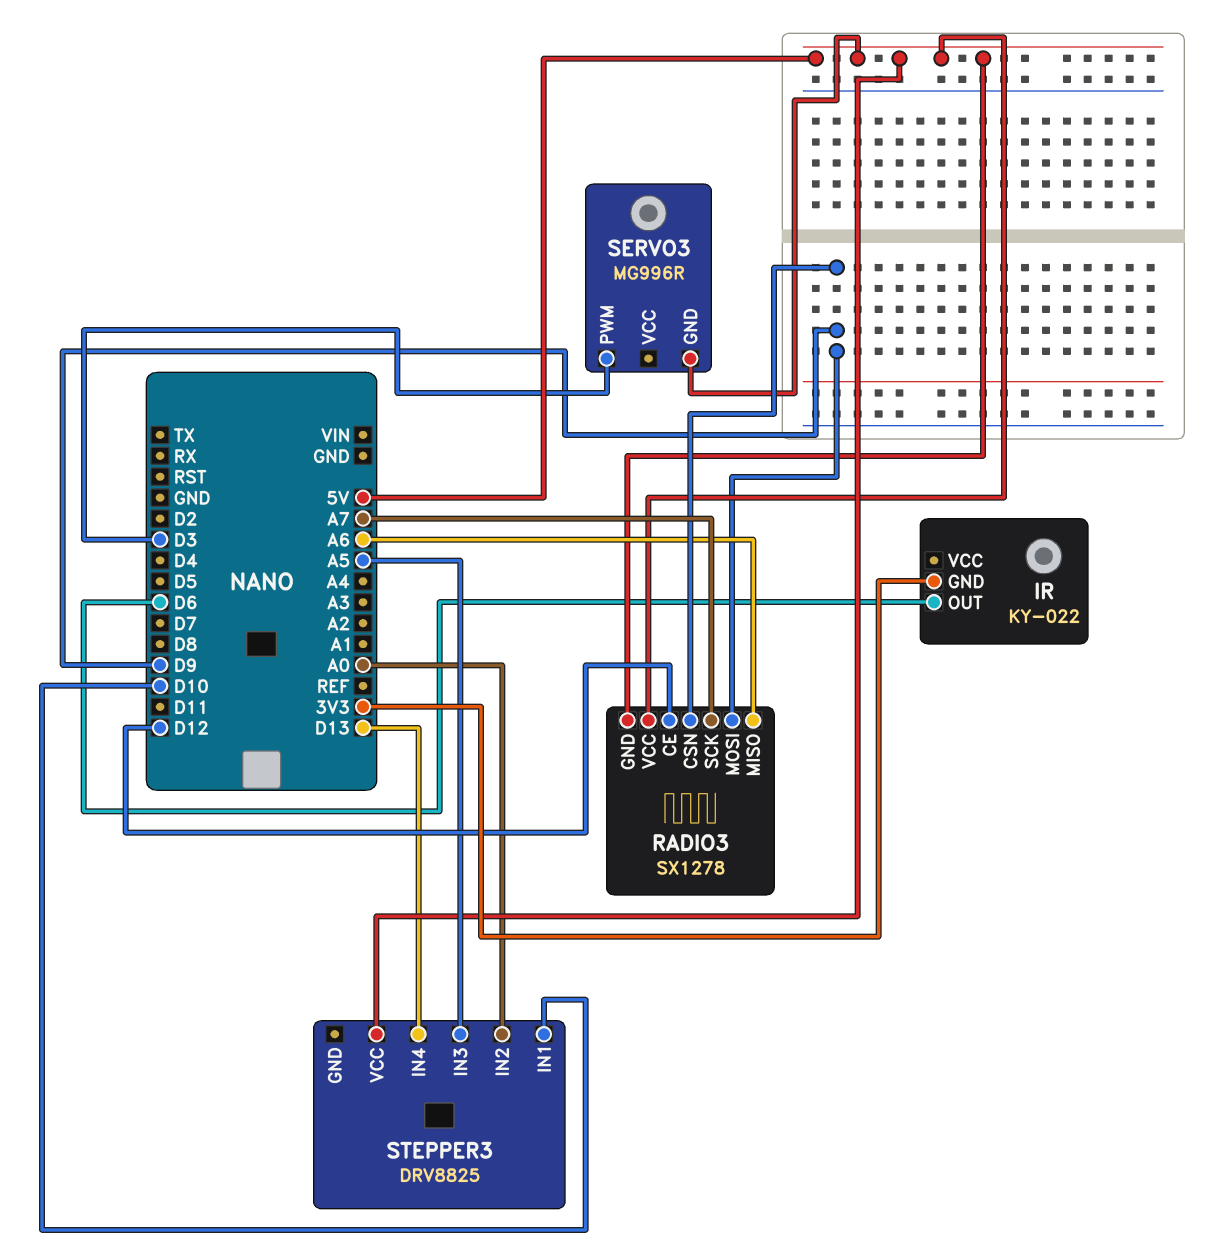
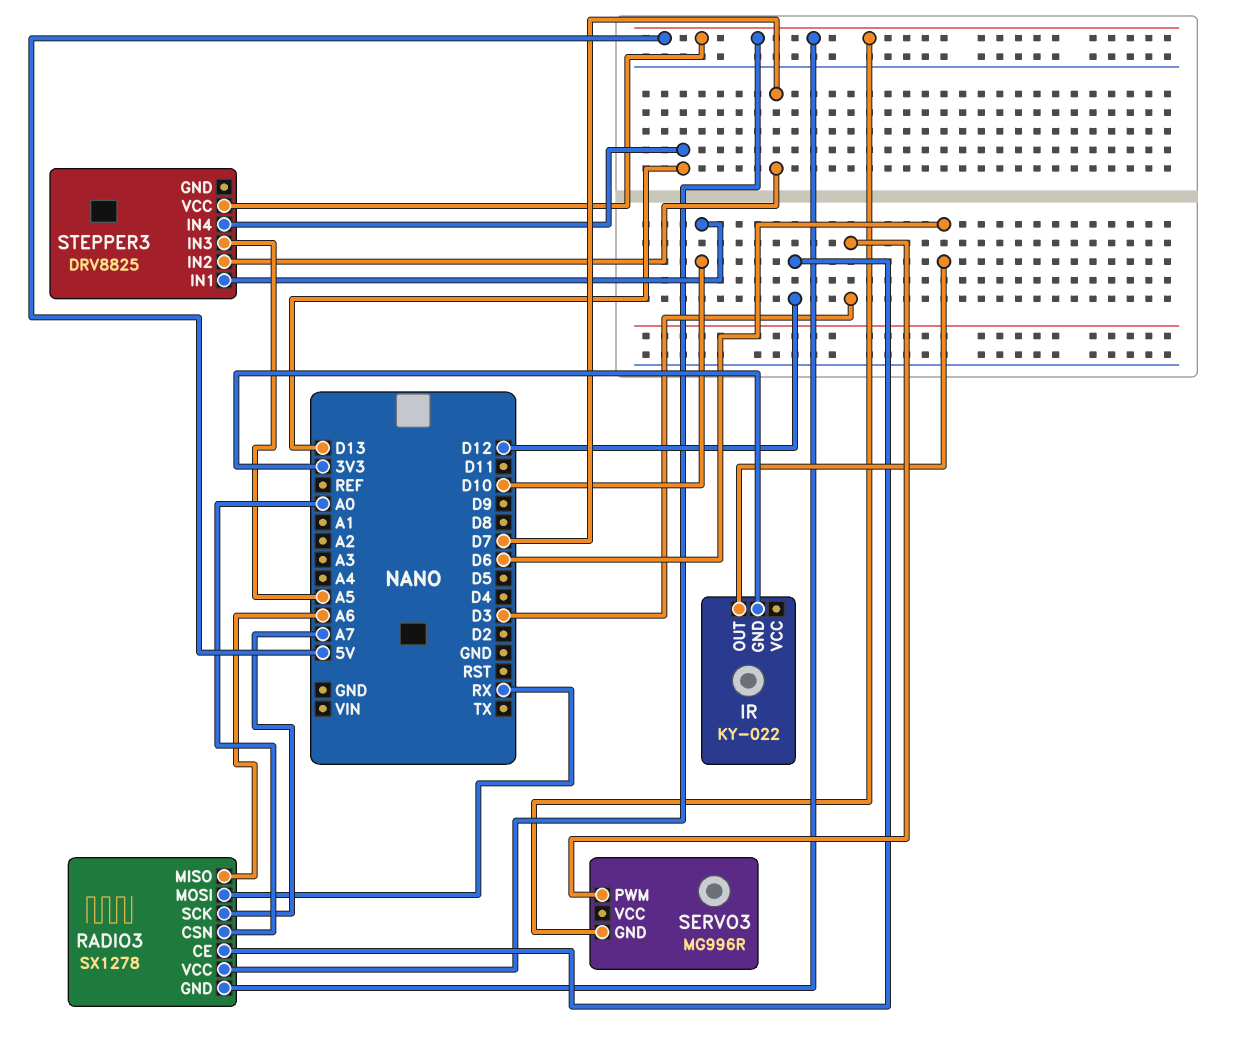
RADIO3 pin CSN: D9 -> A0
RADIO3 pin MOSI: D9 -> RX
STEPPER3 pin IN2: A0 -> D7

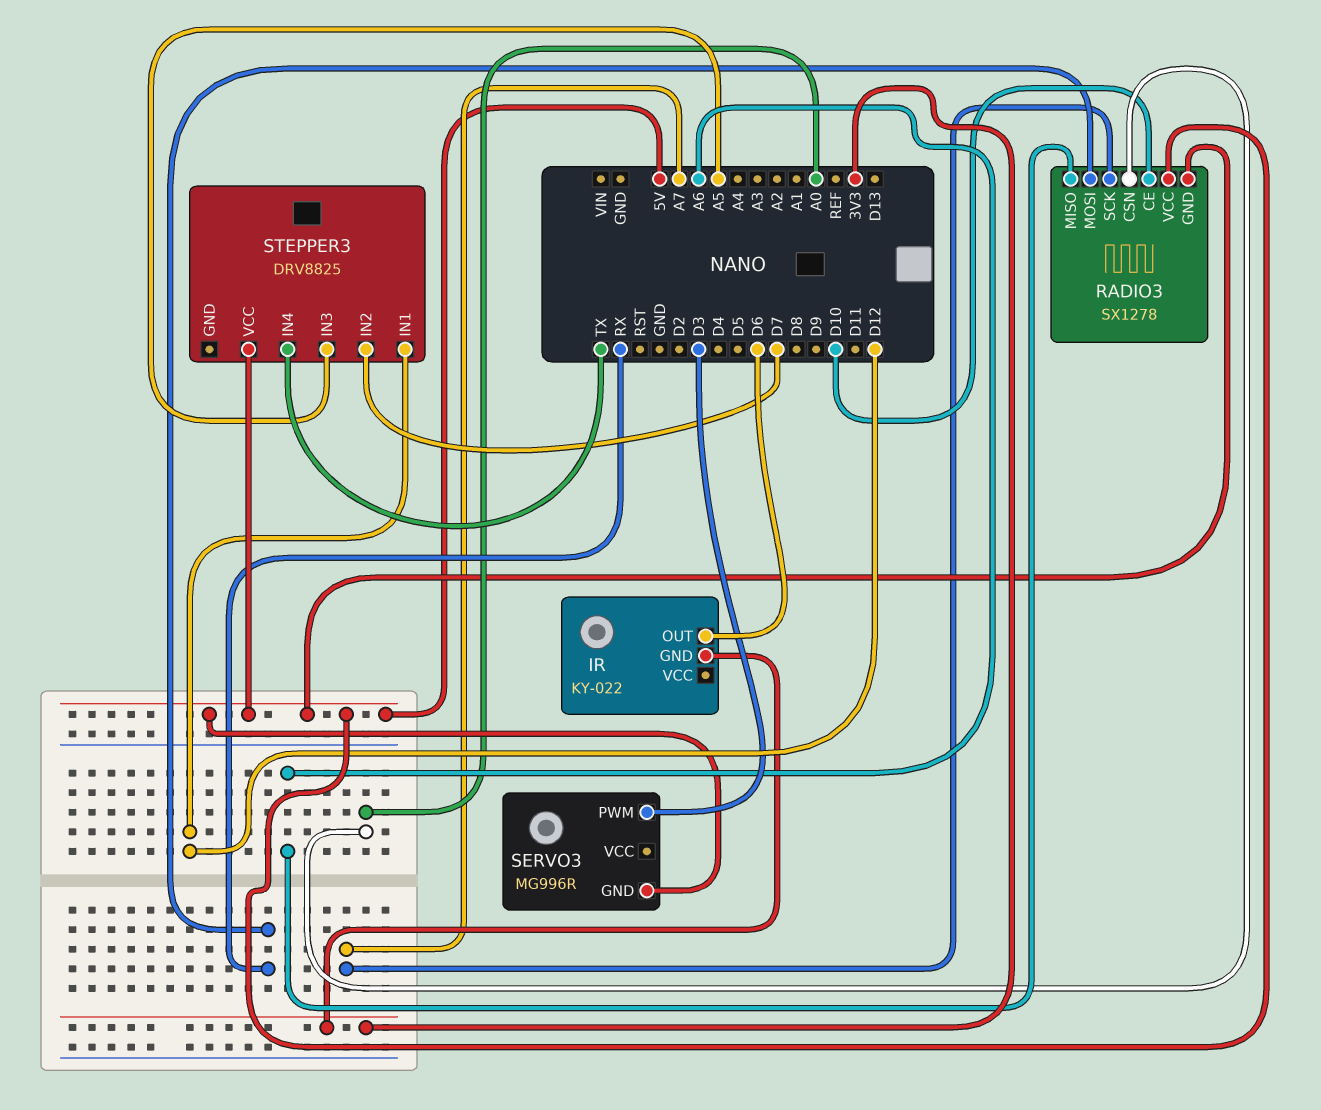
RADIO3 pin CE: D12 -> D10
STEPPER3 pin IN1: D10 -> D12
STEPPER3 pin IN4: D13 -> TX

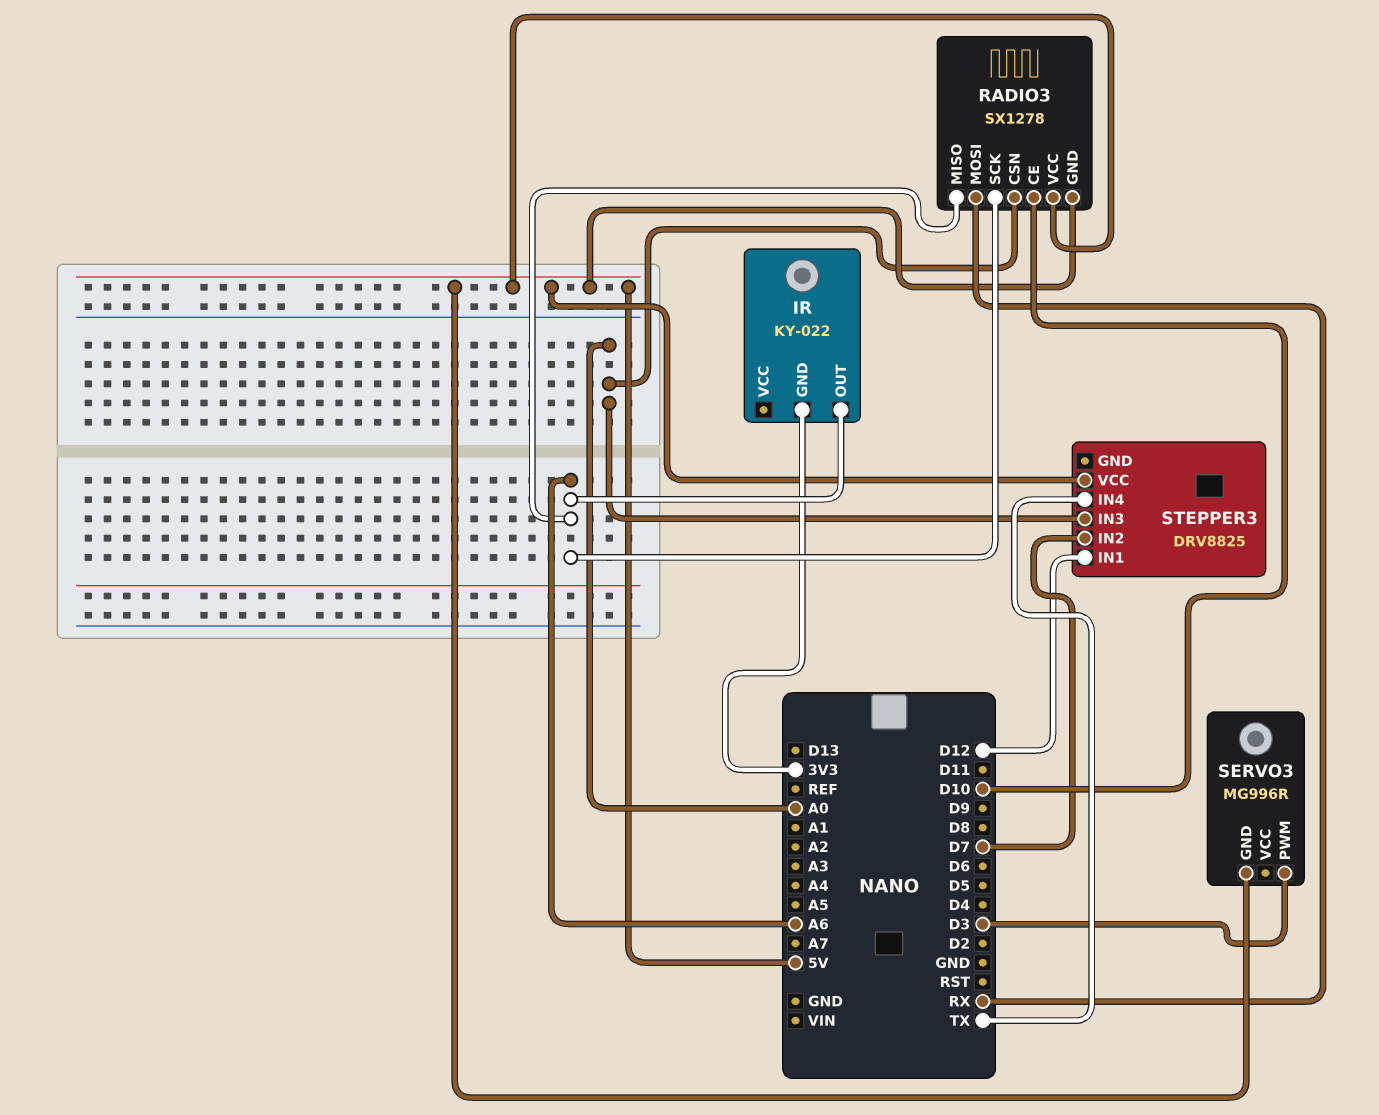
IR pin OUT: D6 -> A6
RADIO3 pin SCK: A7 -> A6
STEPPER3 pin IN3: A5 -> A0

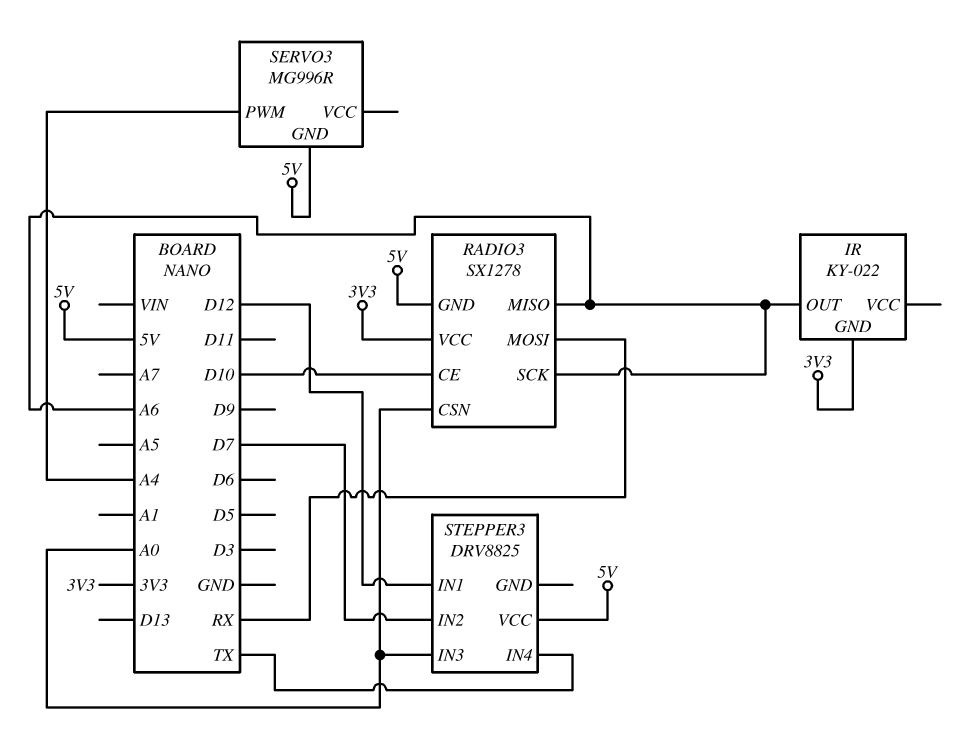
RADIO3 pin VCC: 5V -> 3V3
SERVO3 pin PWM: D3 -> A4

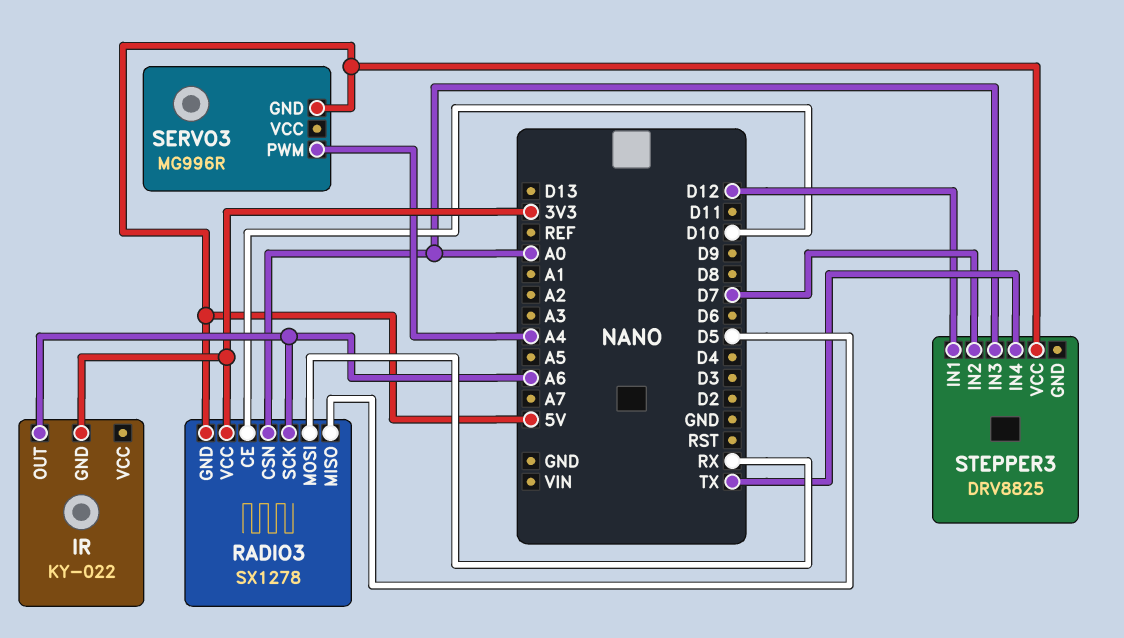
RADIO3 pin MISO: A6 -> D5

